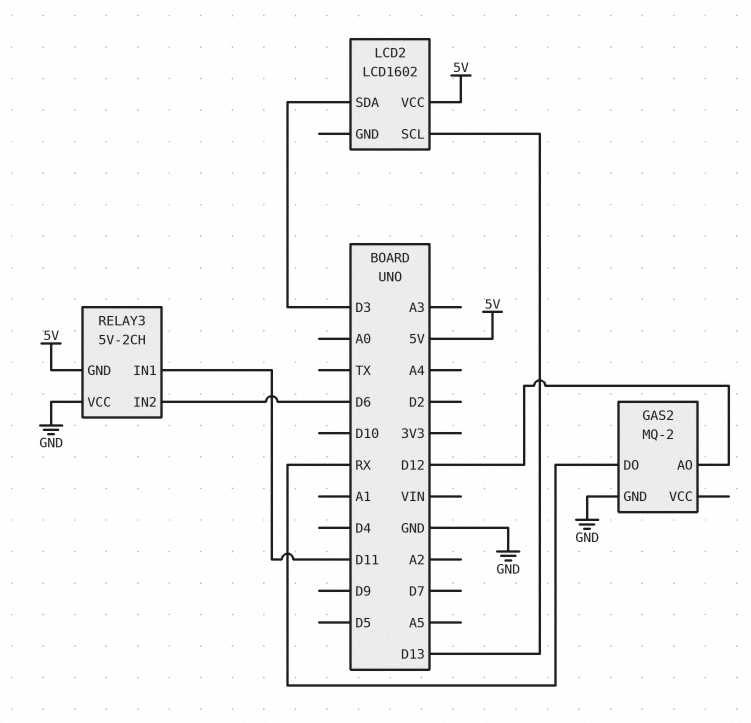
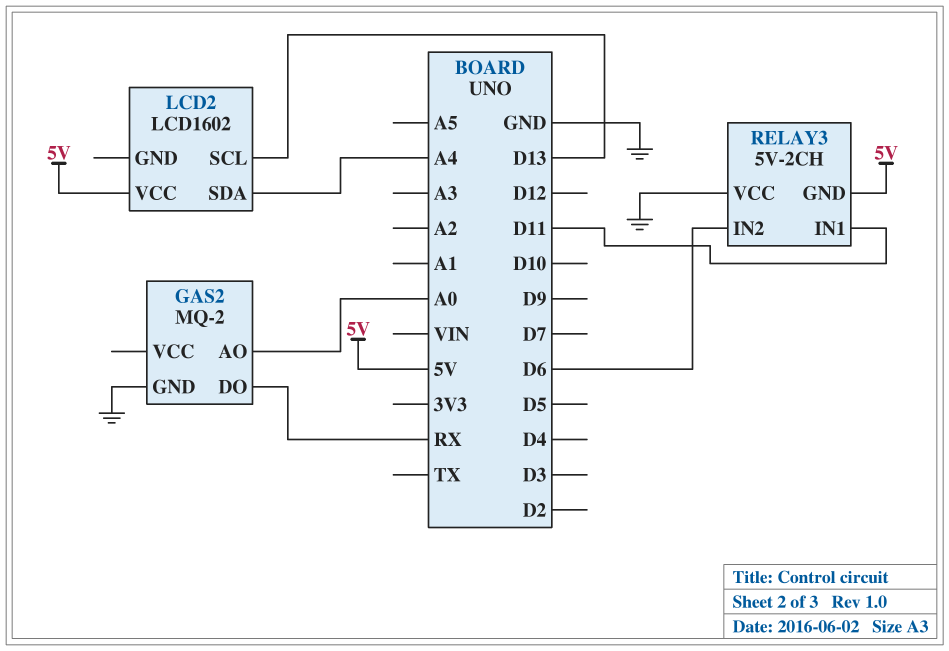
GAS2 pin AO: D12 -> A0
LCD2 pin SDA: D3 -> A4

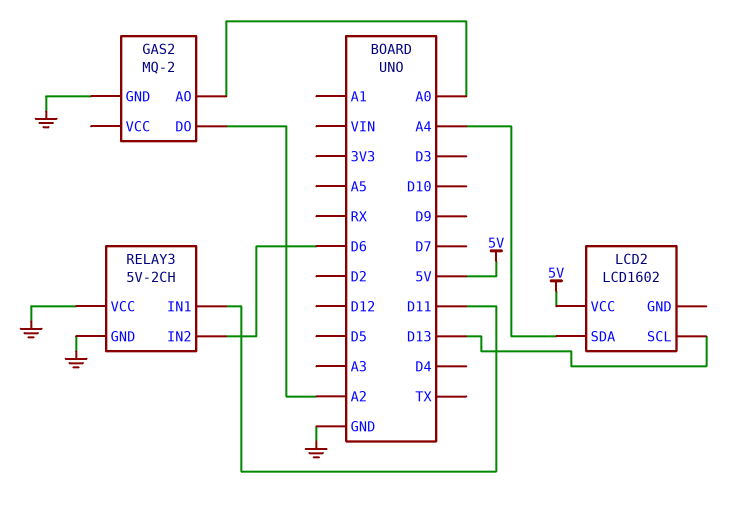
GAS2 pin DO: RX -> A2
RELAY3 pin GND: 5V -> GND

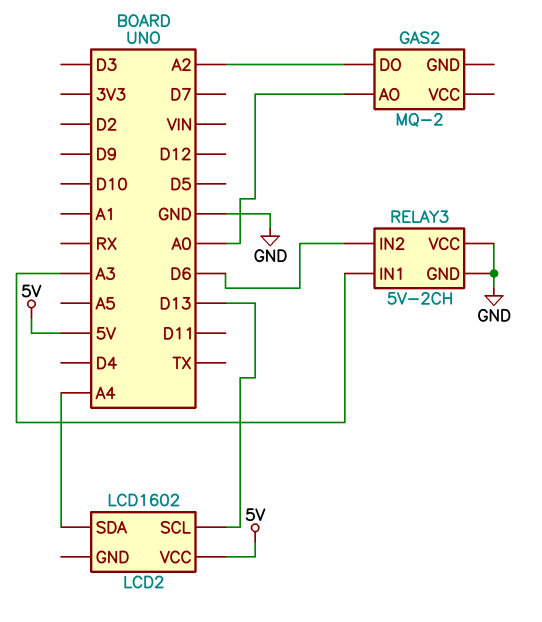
GAS2 pin GND: GND -> none
RELAY3 pin IN1: D11 -> A3

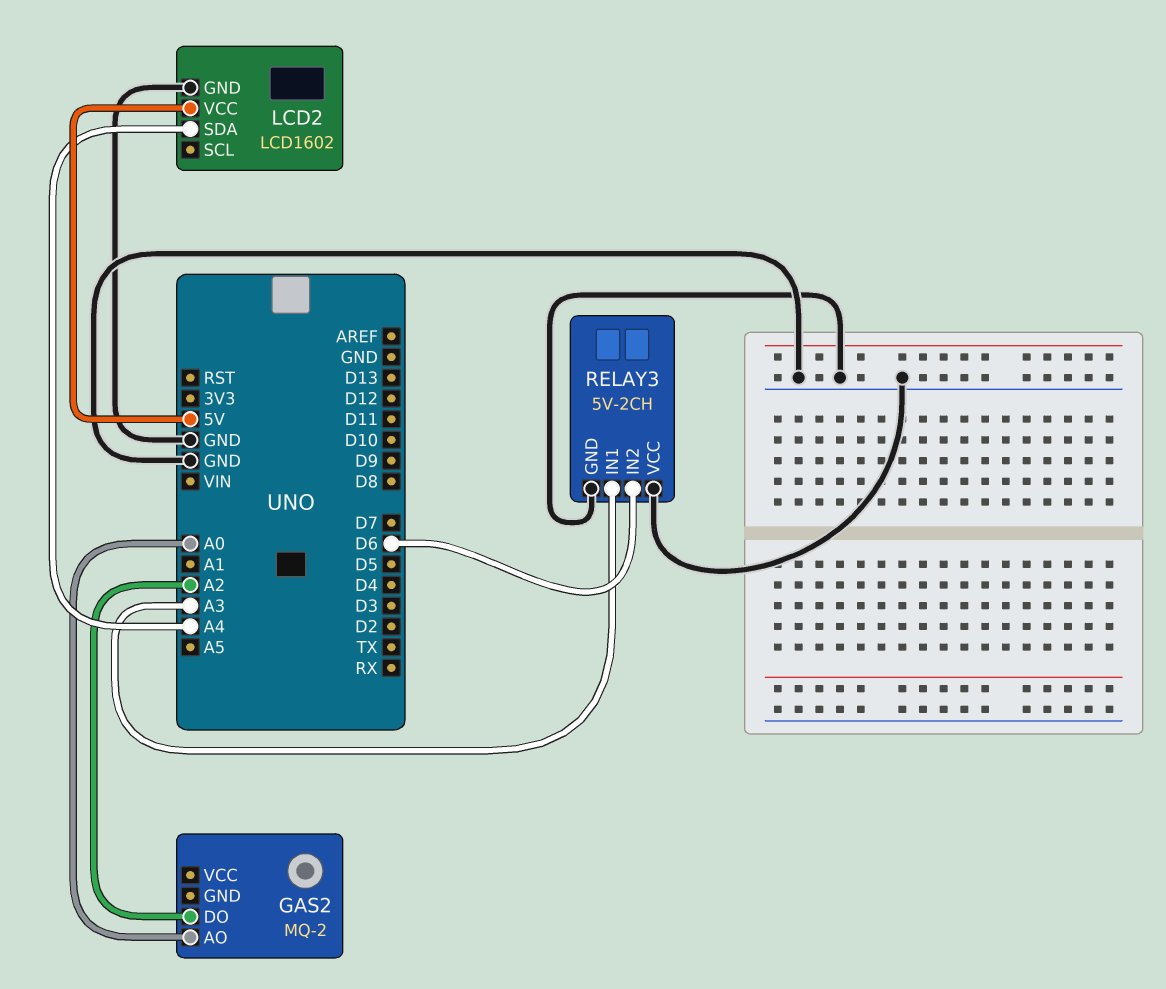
LCD2 pin GND: none -> GND
LCD2 pin SCL: D13 -> none

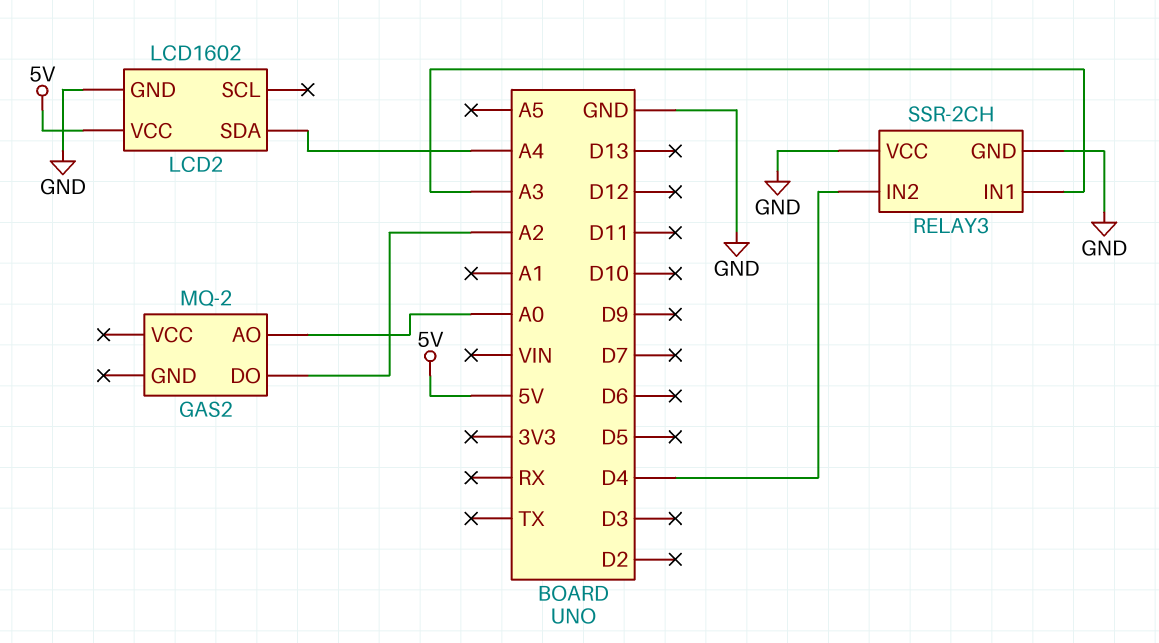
RELAY3: 5V-2CH -> SSR-2CH
RELAY3 pin IN2: D6 -> D4

